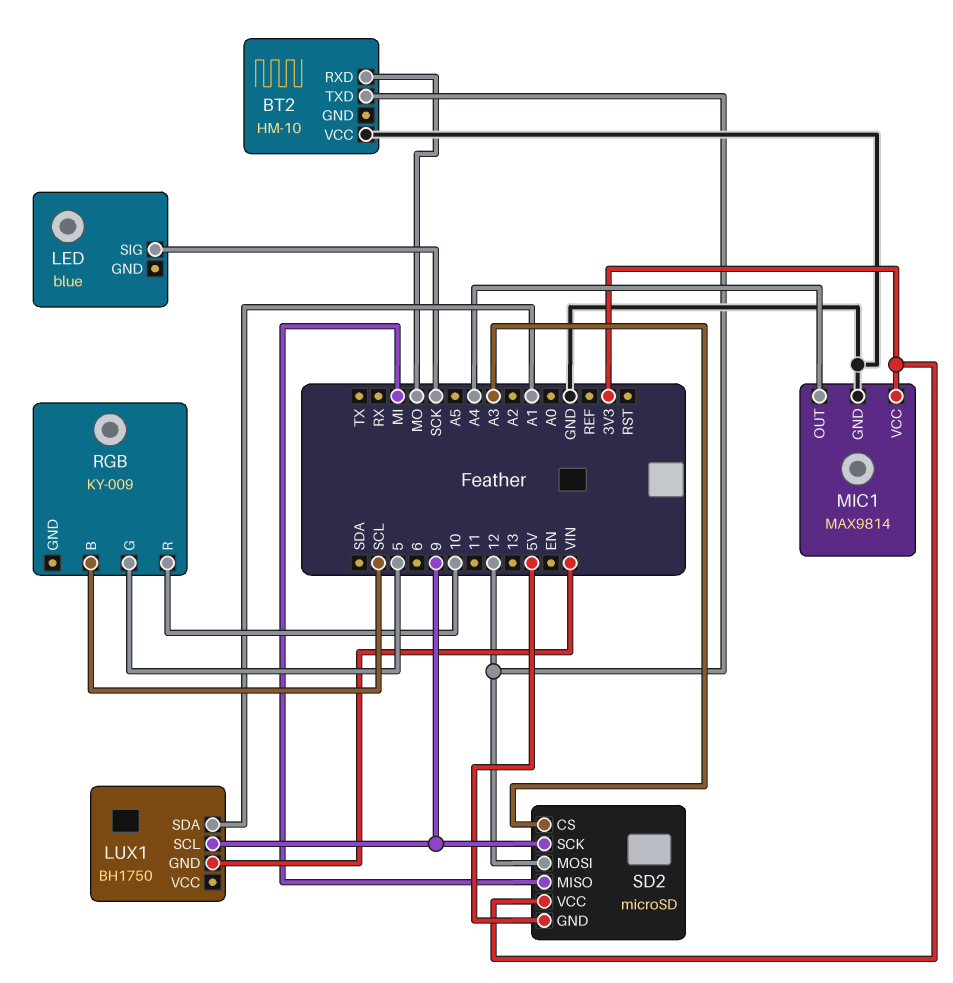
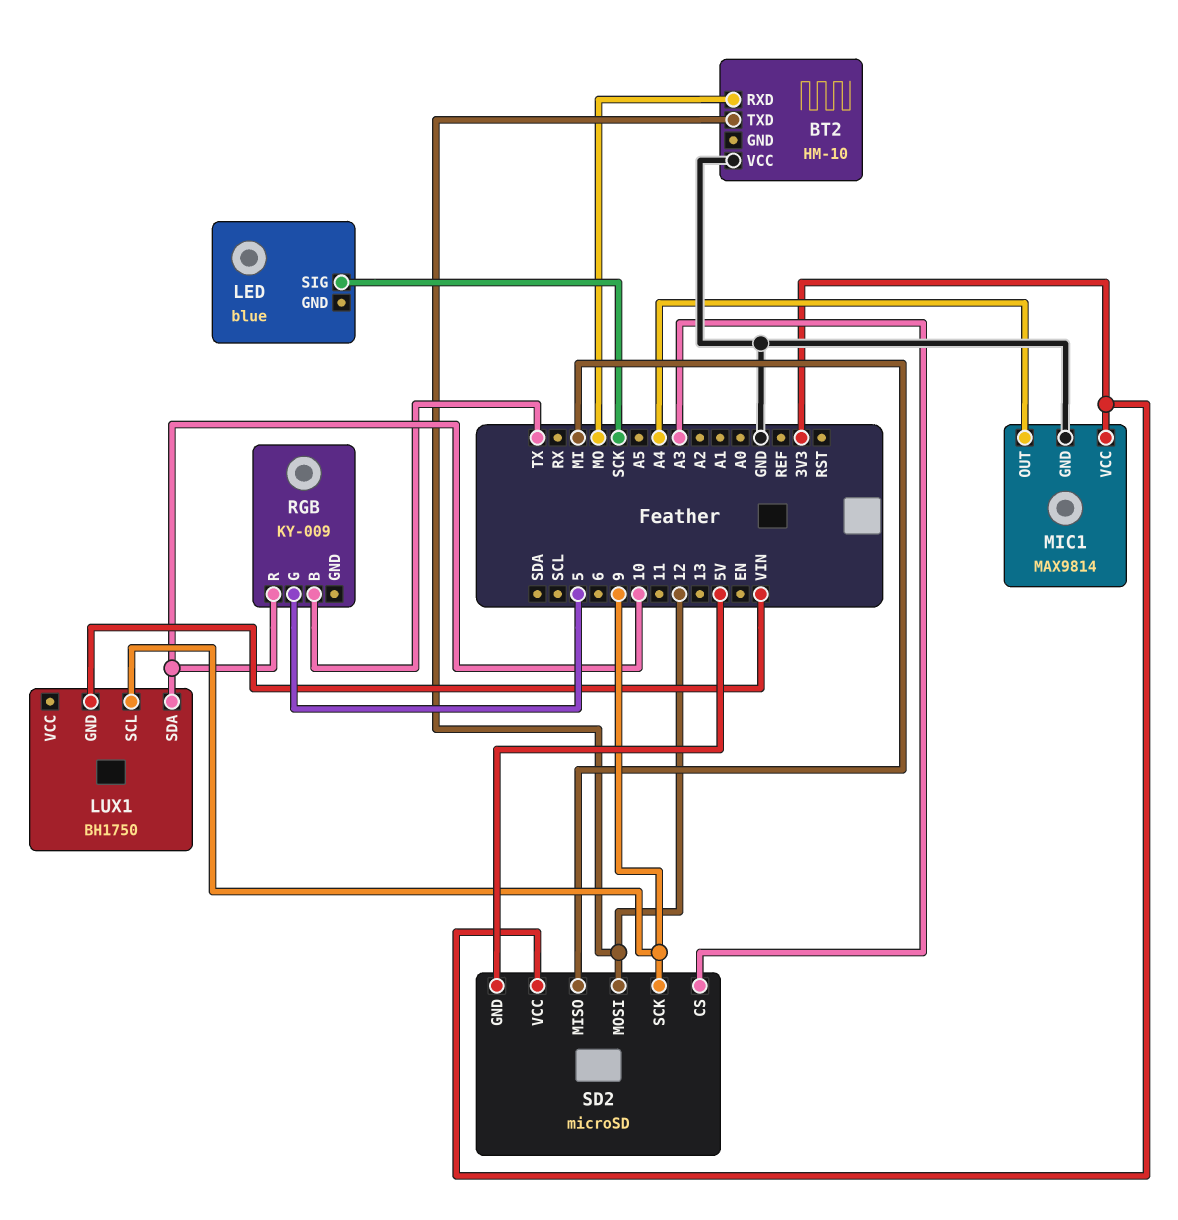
LUX1 pin SDA: A1 -> 10
RGB pin B: SCL -> TX

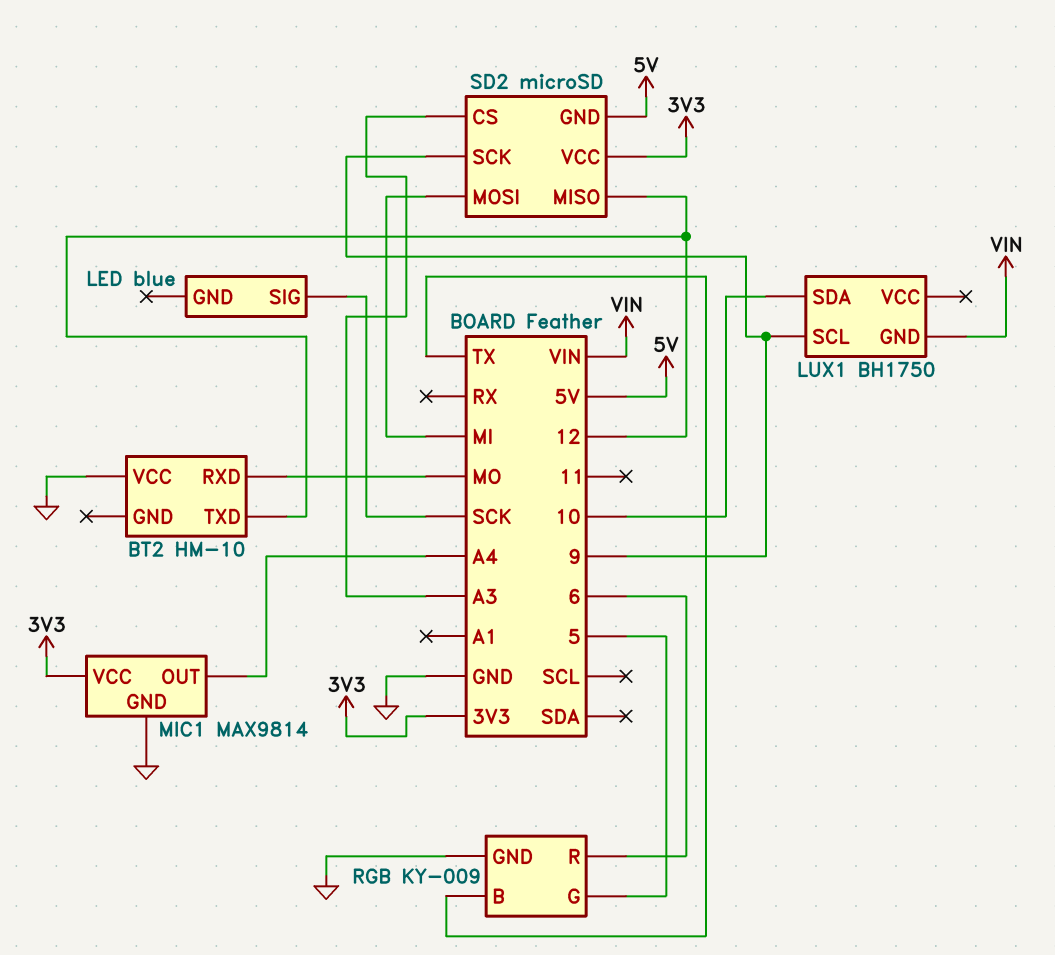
RGB pin GND: none -> GND
RGB pin R: 10 -> 6
SD2 pin MISO: MI -> 12
SD2 pin MOSI: 12 -> MI

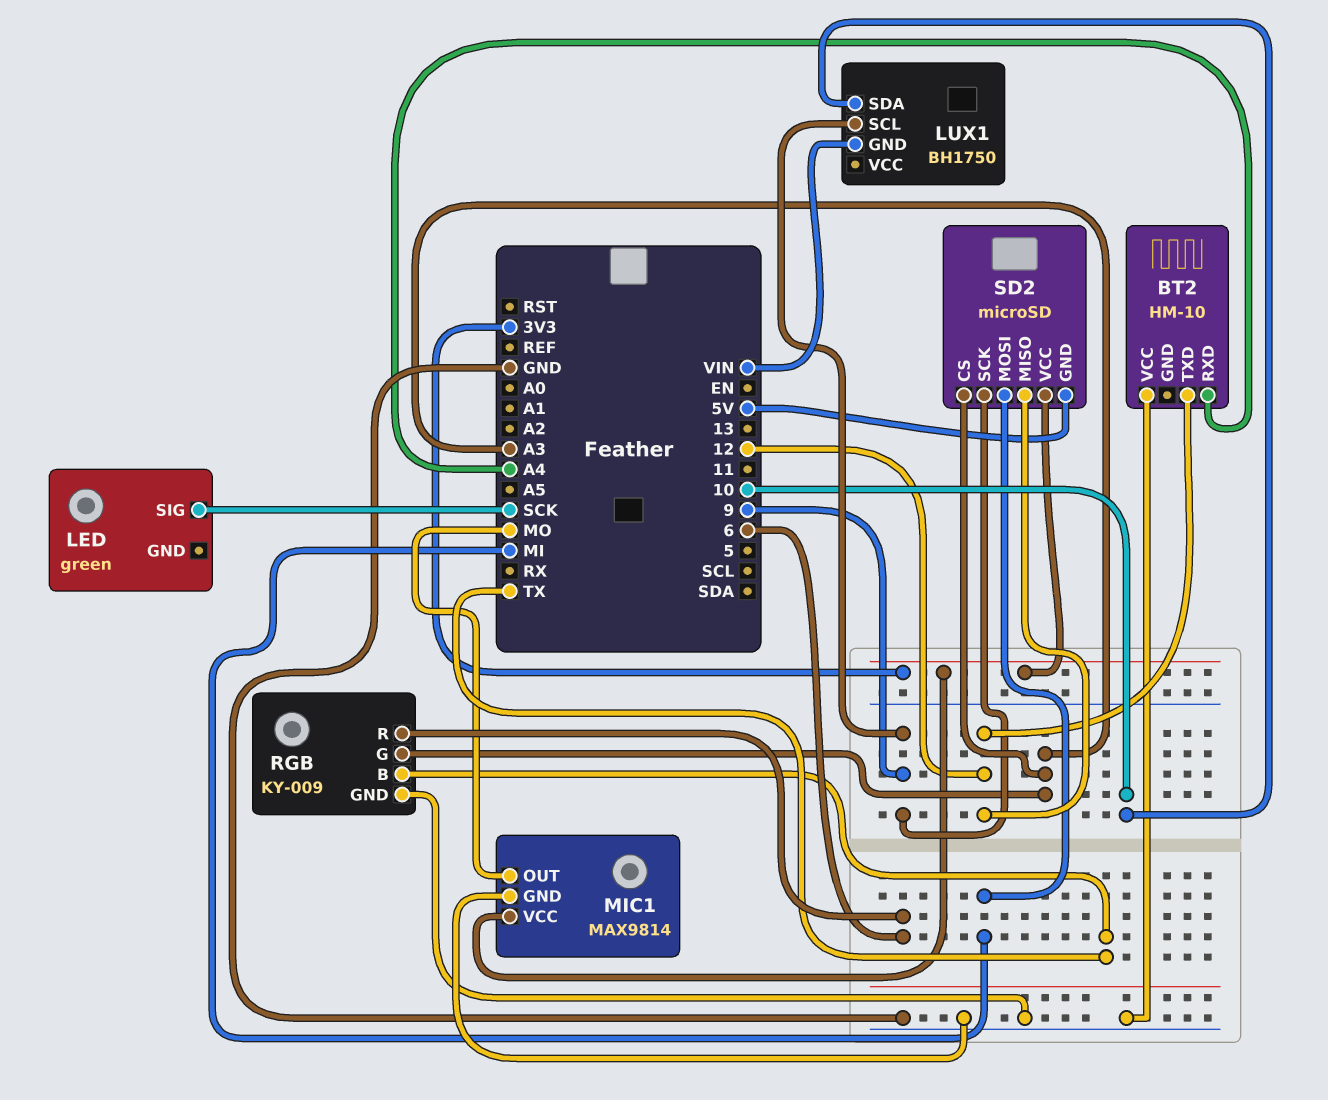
BT2 pin RXD: MO -> A4
LED: blue -> green
MIC1 pin OUT: A4 -> MO
RGB pin G: 5 -> A3

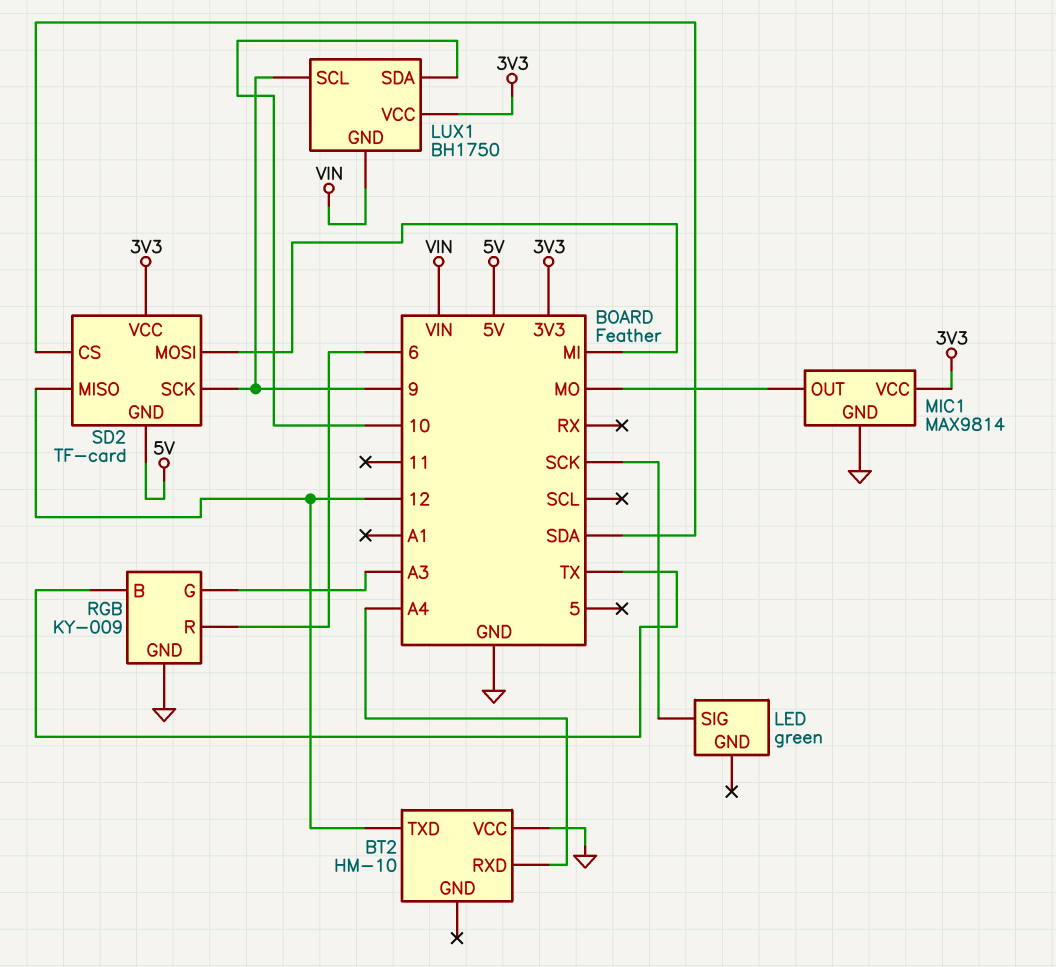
LUX1 pin VCC: none -> 3V3
SD2: microSD -> TF-card
SD2 pin CS: A3 -> SDA

